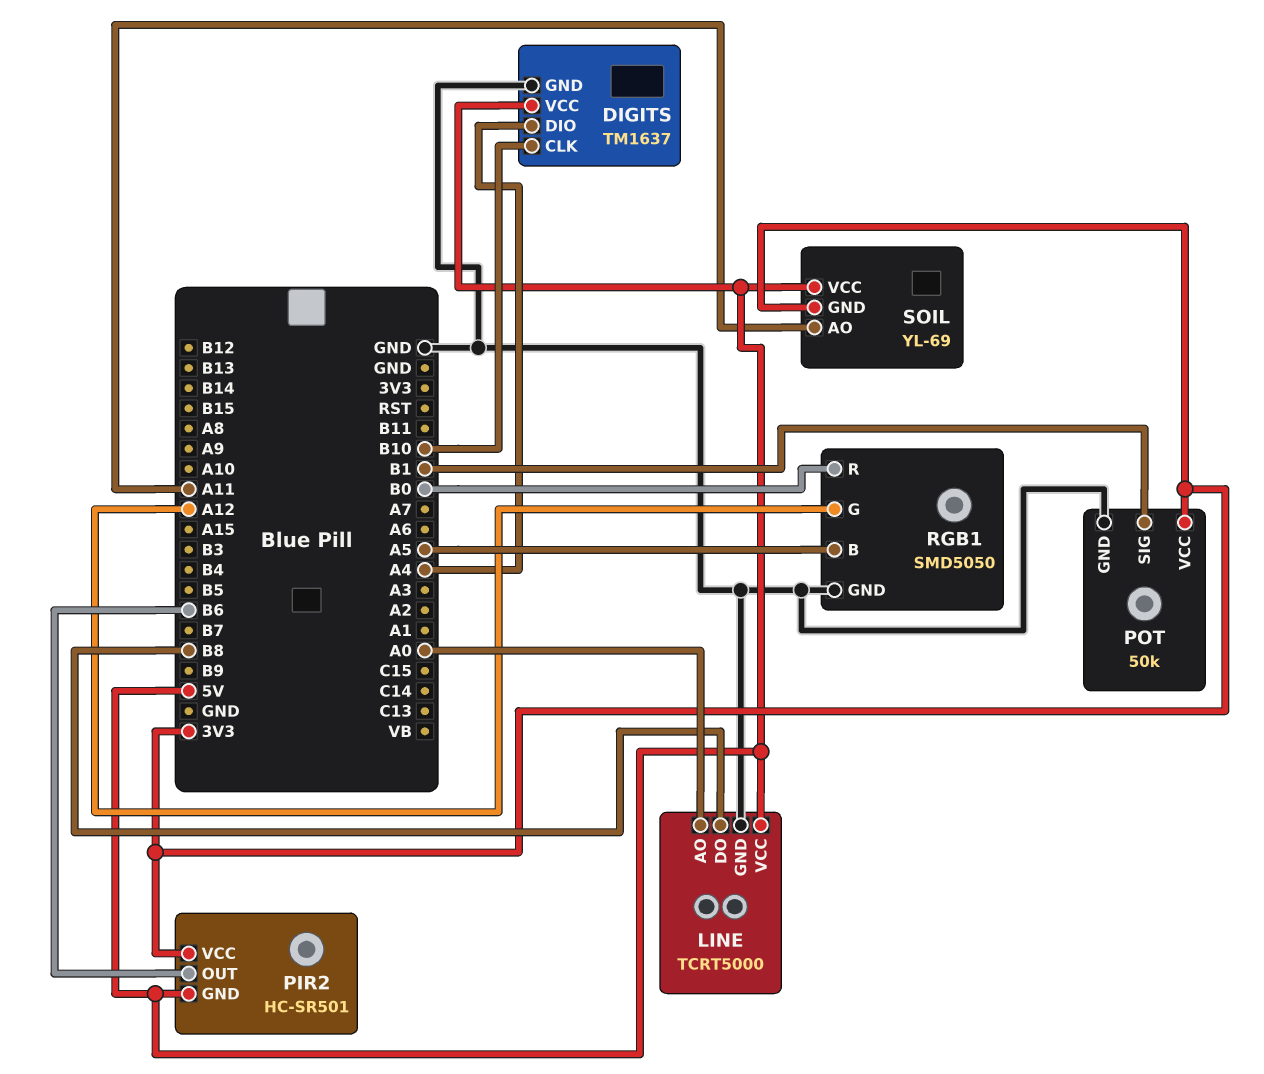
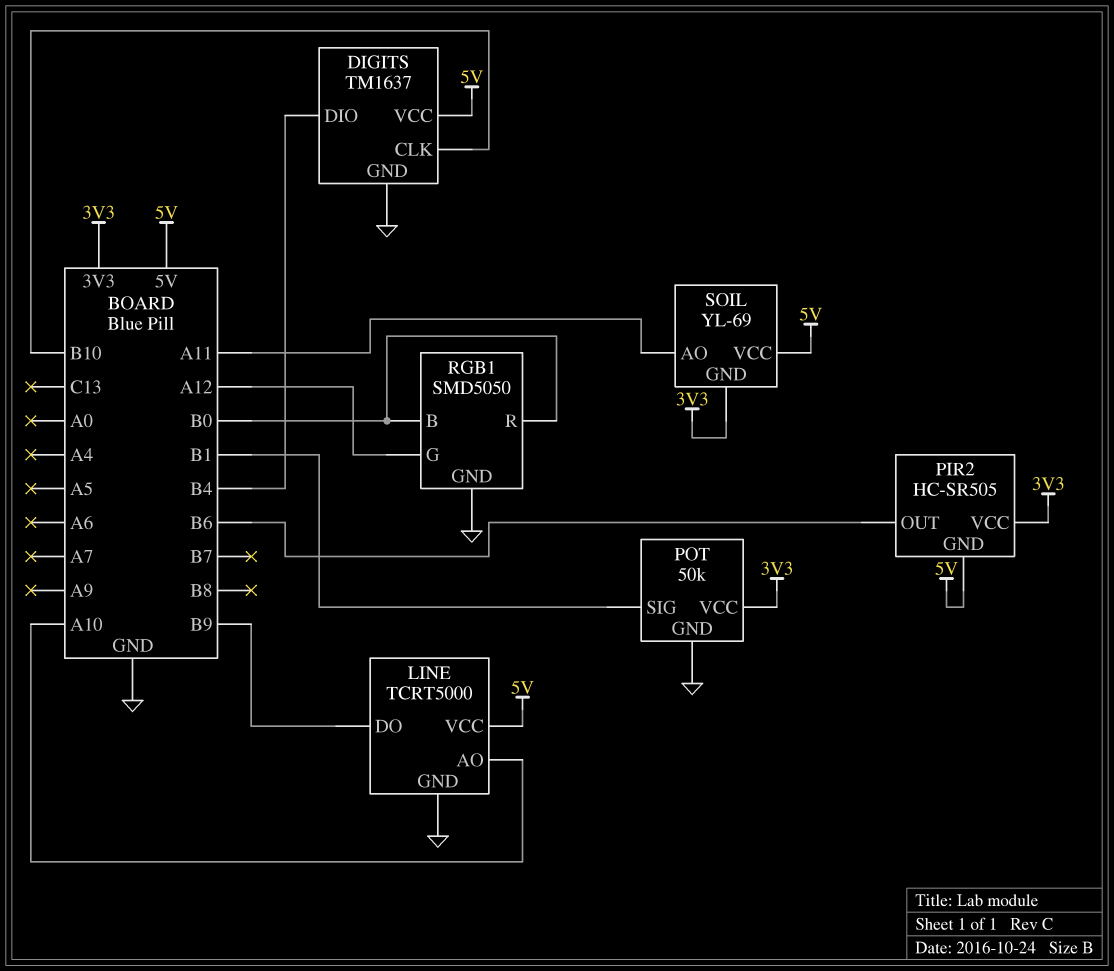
DIGITS pin DIO: A4 -> B4
LINE pin AO: A0 -> A10
LINE pin DO: B8 -> B9
PIR2: HC-SR501 -> HC-SR505
RGB1 pin B: A5 -> B0

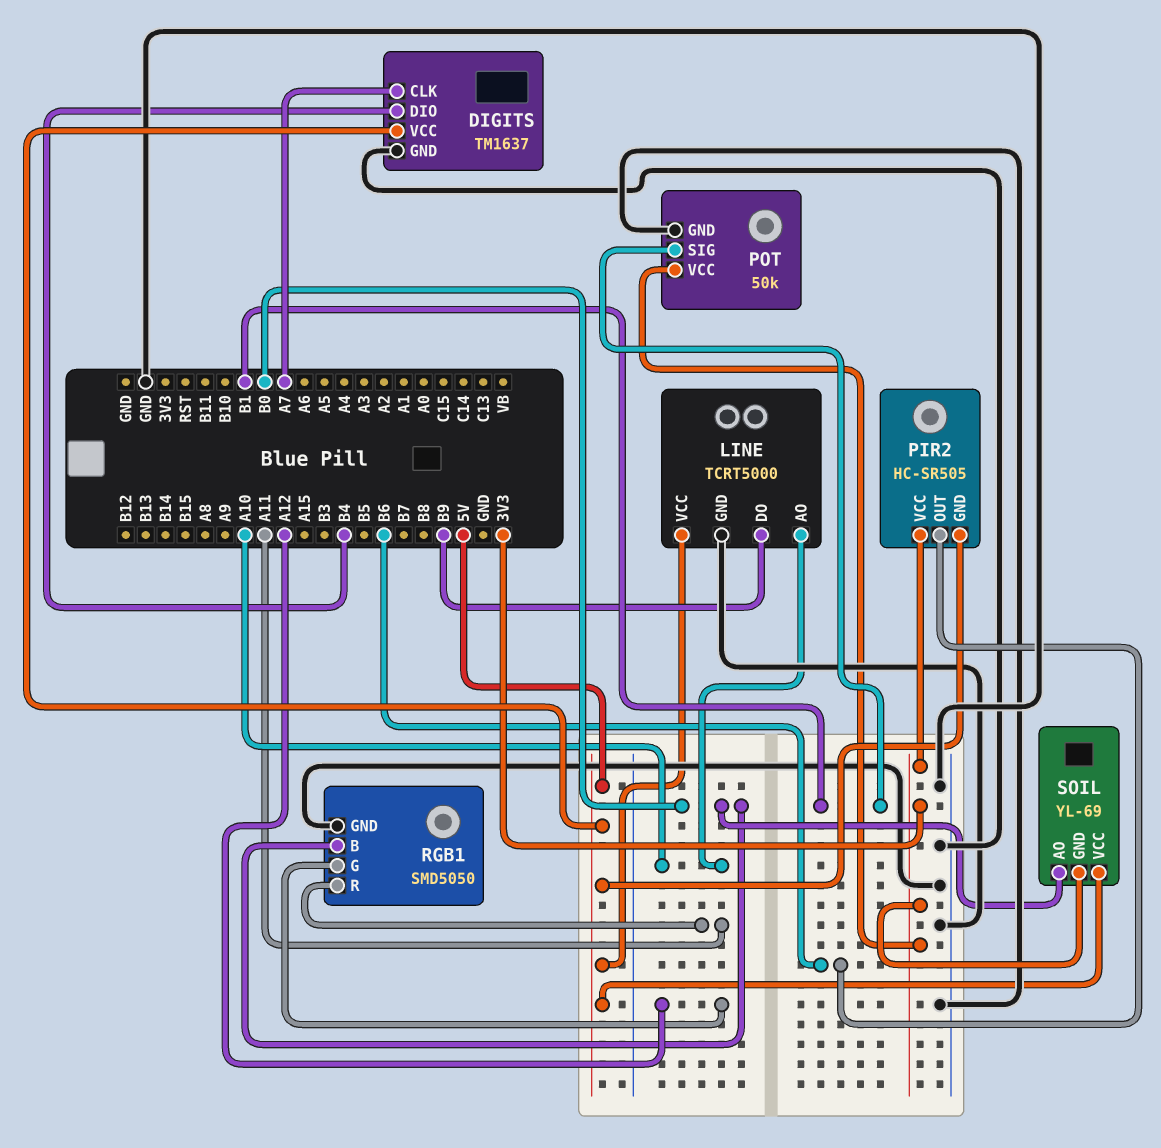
DIGITS pin CLK: B10 -> A7
RGB1 pin R: B0 -> A11
SOIL pin AO: A11 -> B0

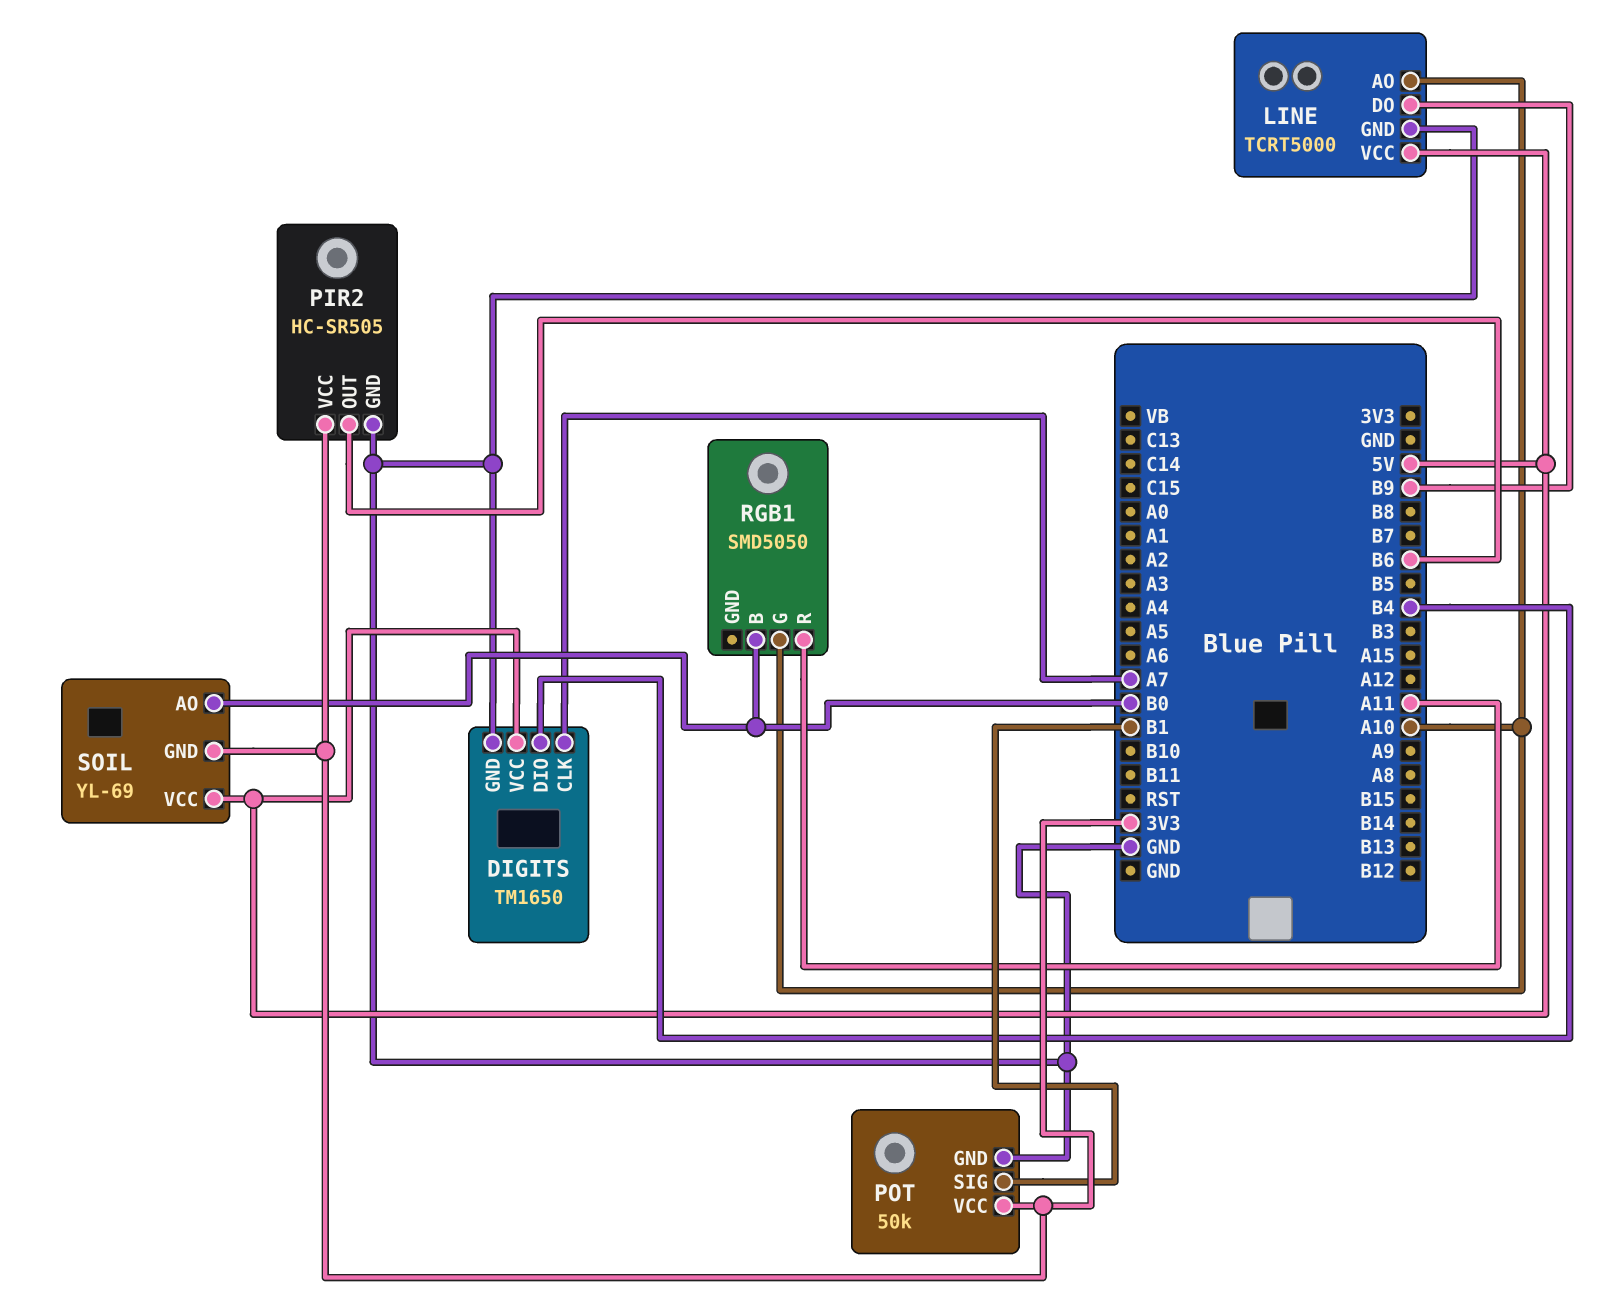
DIGITS: TM1637 -> TM1650
PIR2 pin GND: 5V -> GND
RGB1 pin G: A12 -> A10
RGB1 pin GND: GND -> none

